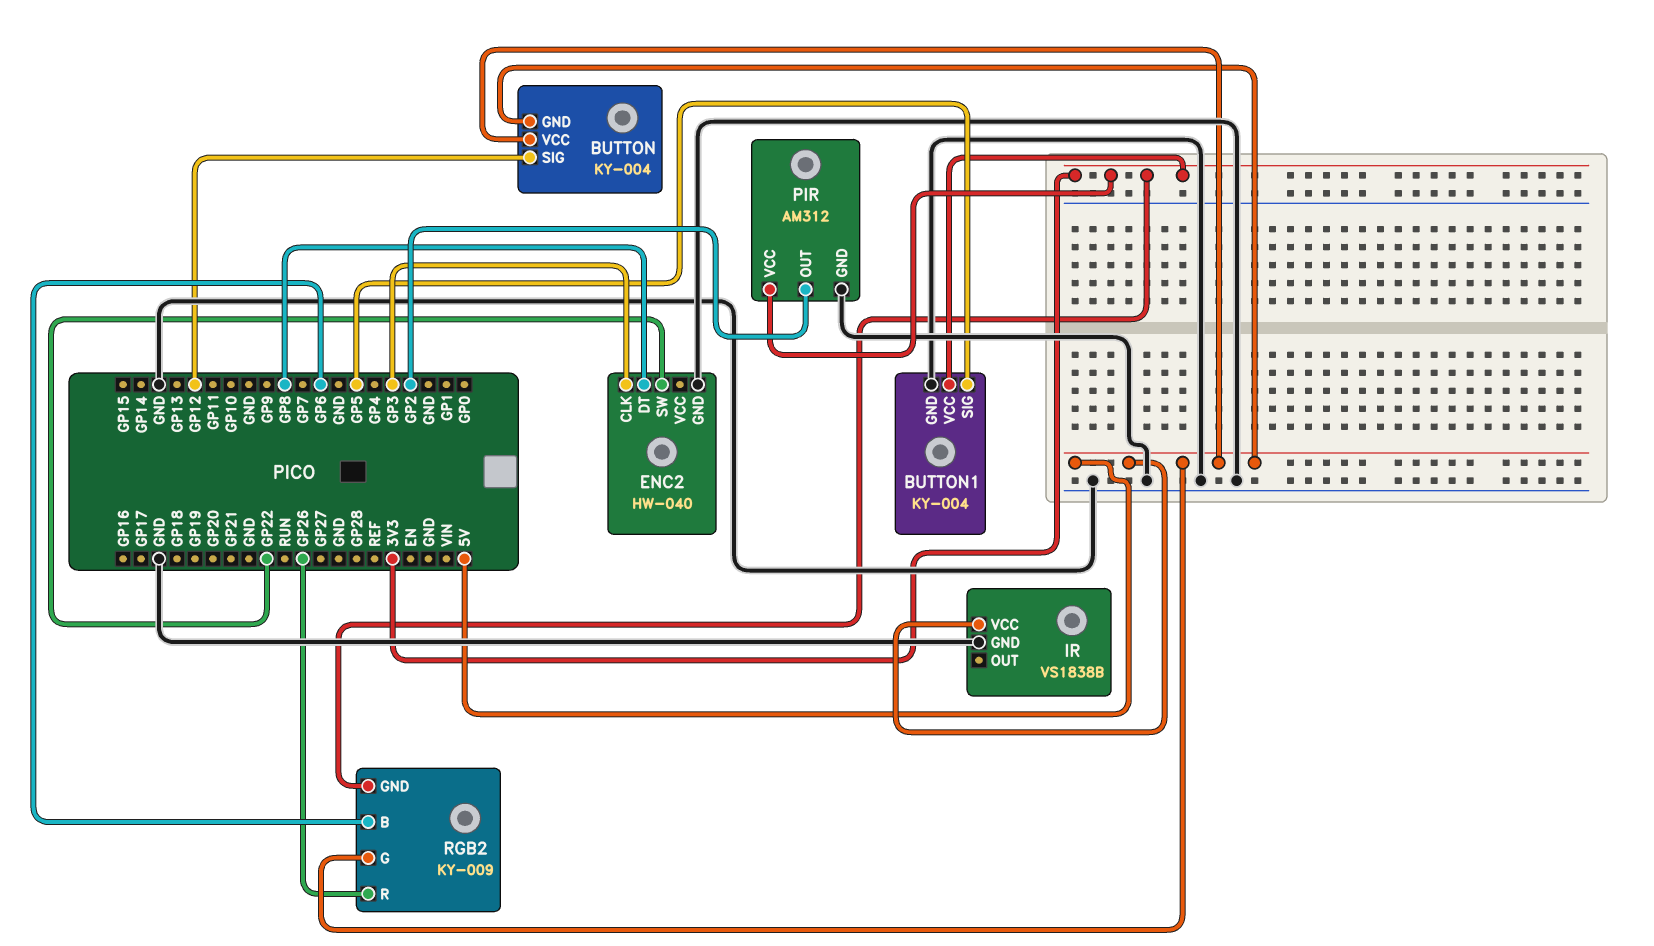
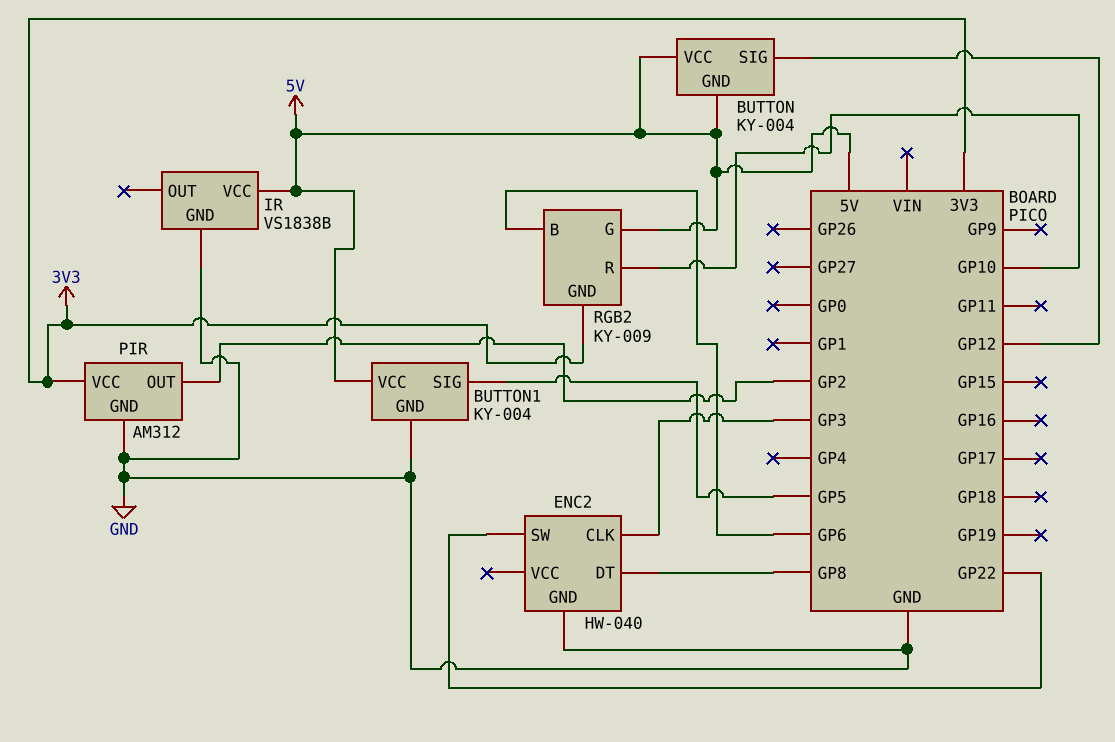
BUTTON1 pin VCC: 3V3 -> 5V
RGB2 pin R: GP26 -> GP10

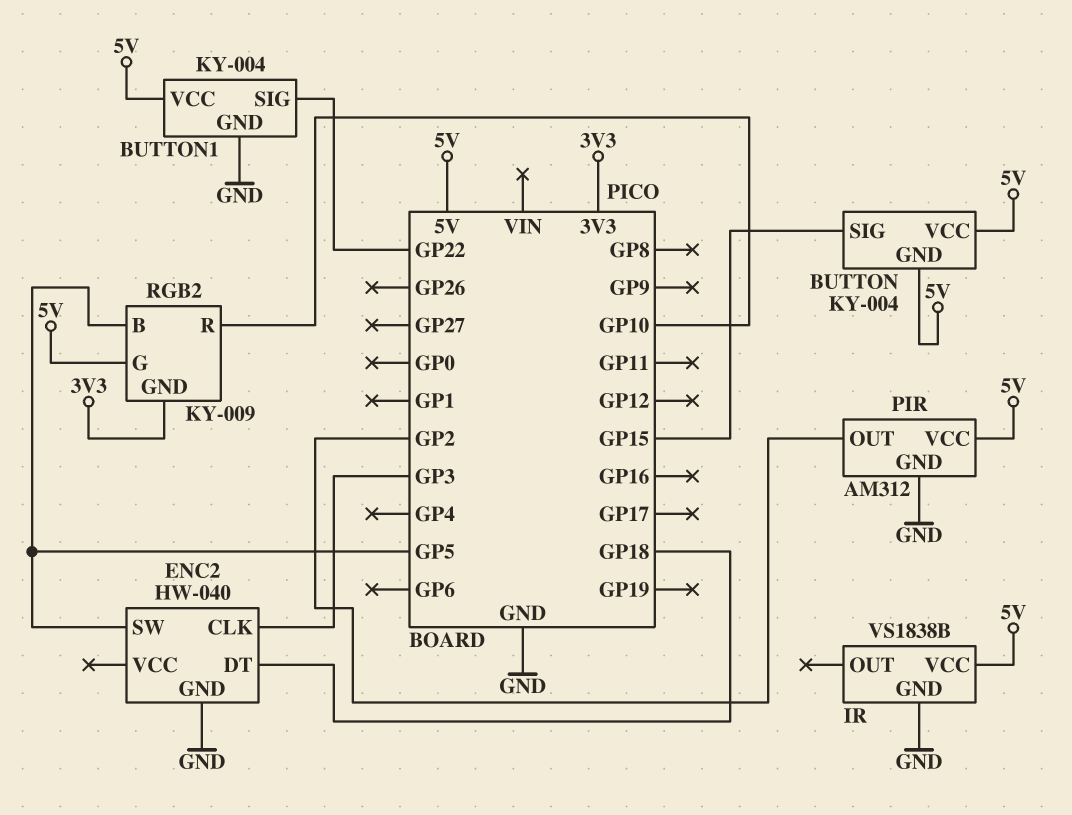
BUTTON pin SIG: GP12 -> GP15
BUTTON1 pin SIG: GP5 -> GP22
ENC2 pin DT: GP8 -> GP18
ENC2 pin SW: GP22 -> GP5
PIR pin VCC: 3V3 -> 5V
RGB2 pin B: GP6 -> GP5

